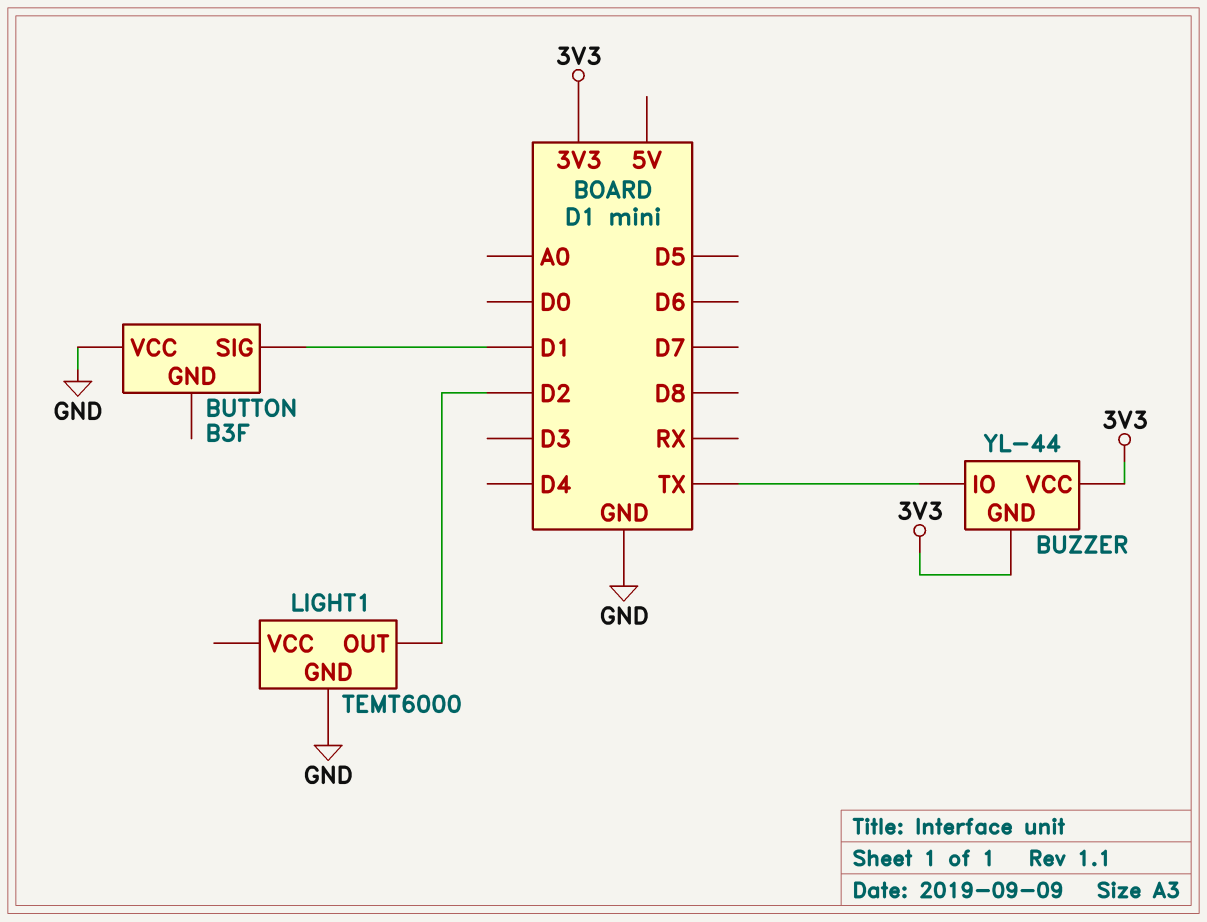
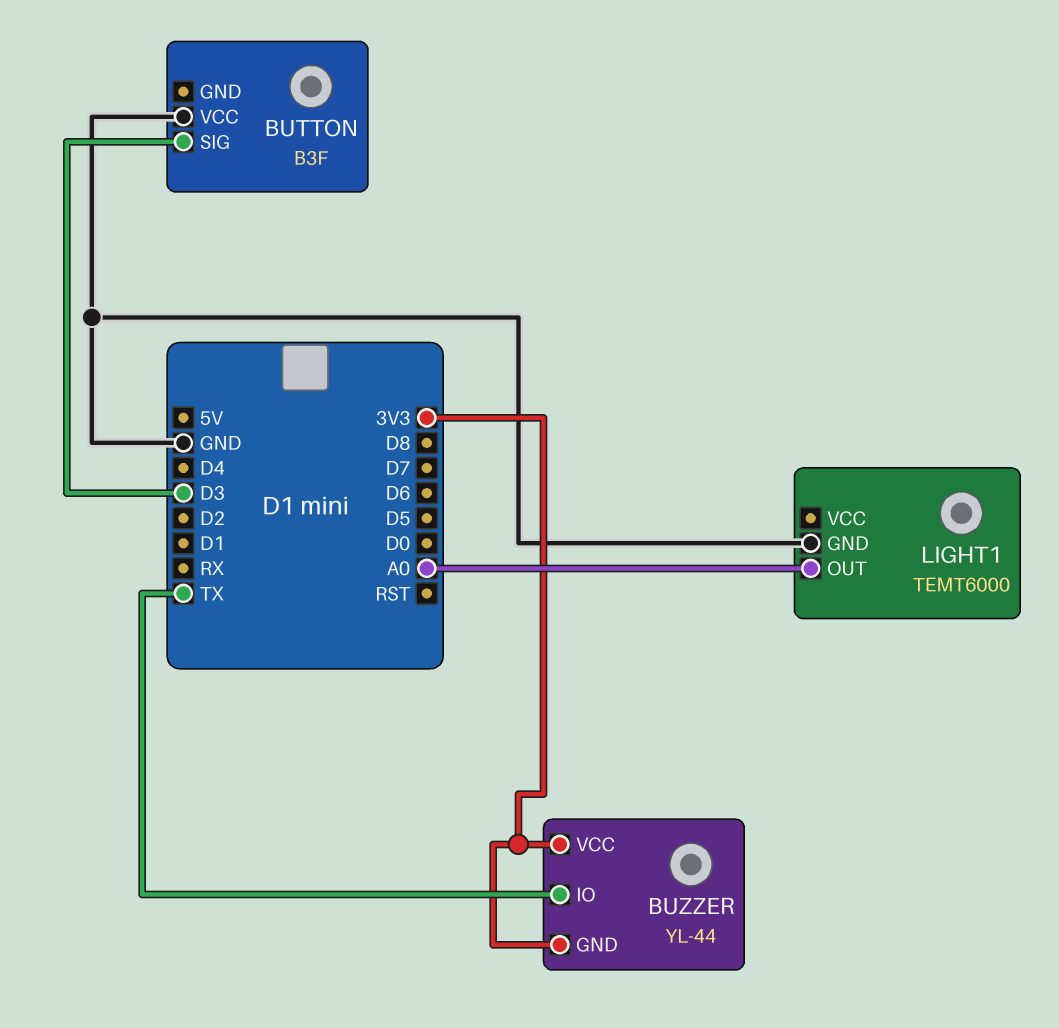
BUTTON pin SIG: D1 -> D3
LIGHT1 pin OUT: D2 -> A0

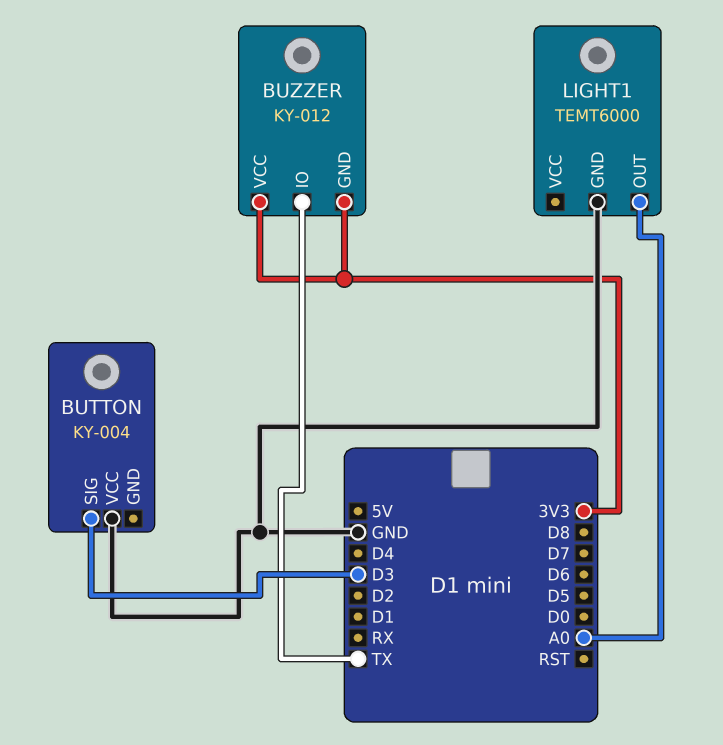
BUTTON: B3F -> KY-004
BUZZER: YL-44 -> KY-012

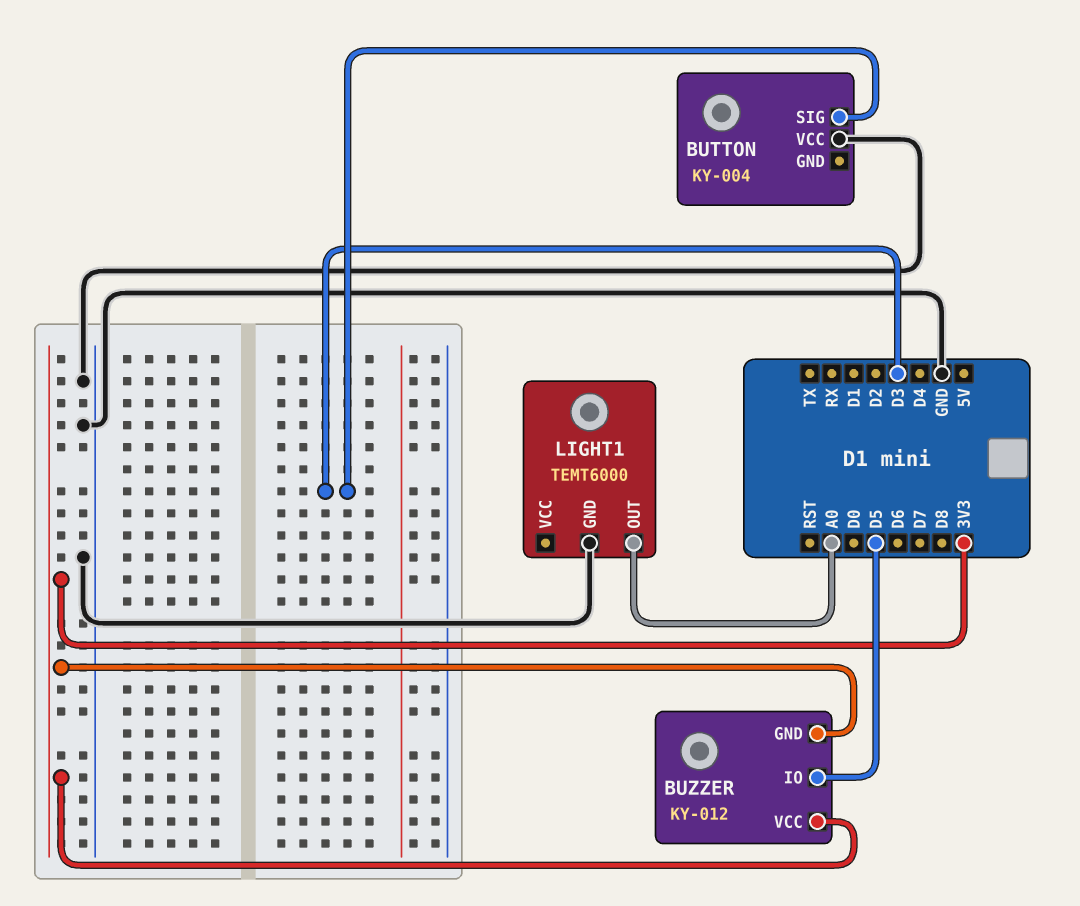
BUZZER pin IO: TX -> D5

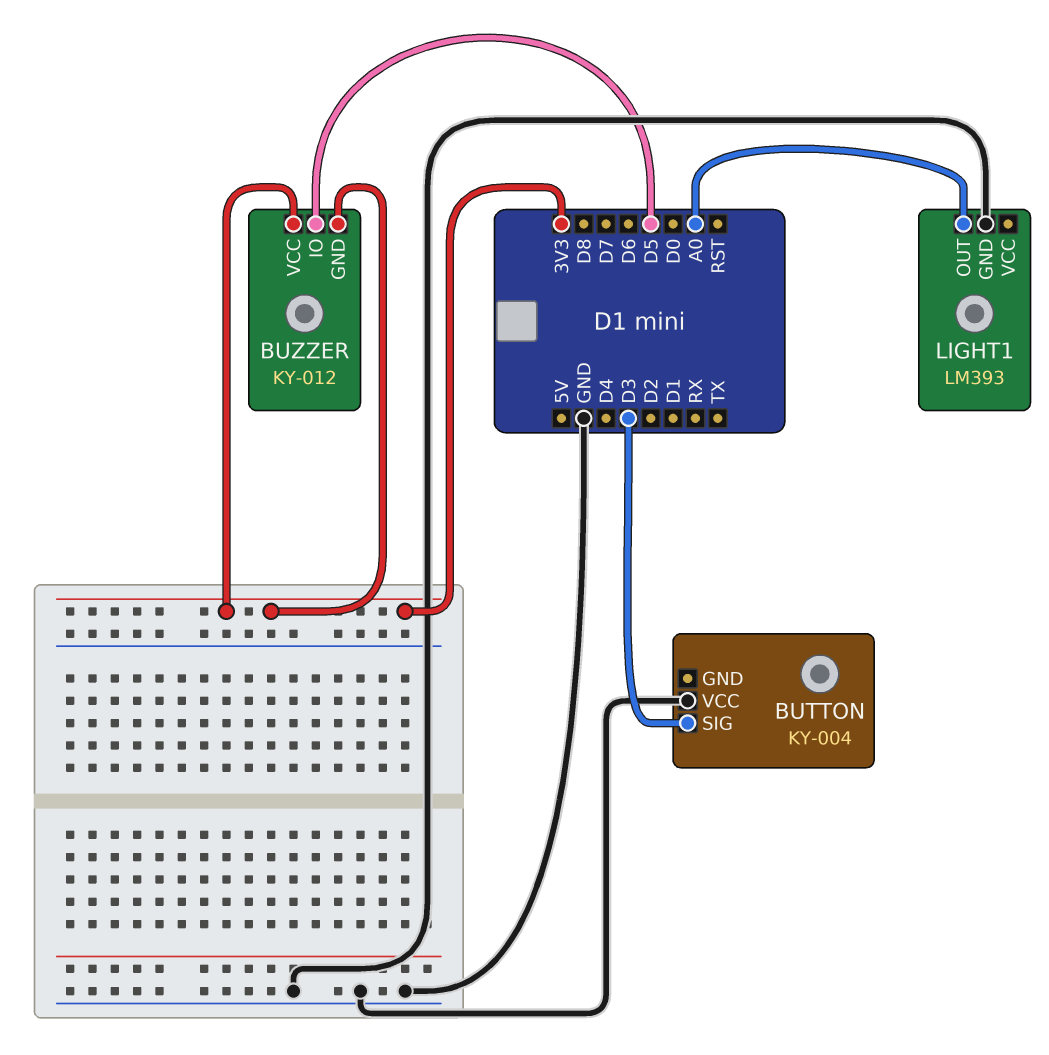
LIGHT1: TEMT6000 -> LM393

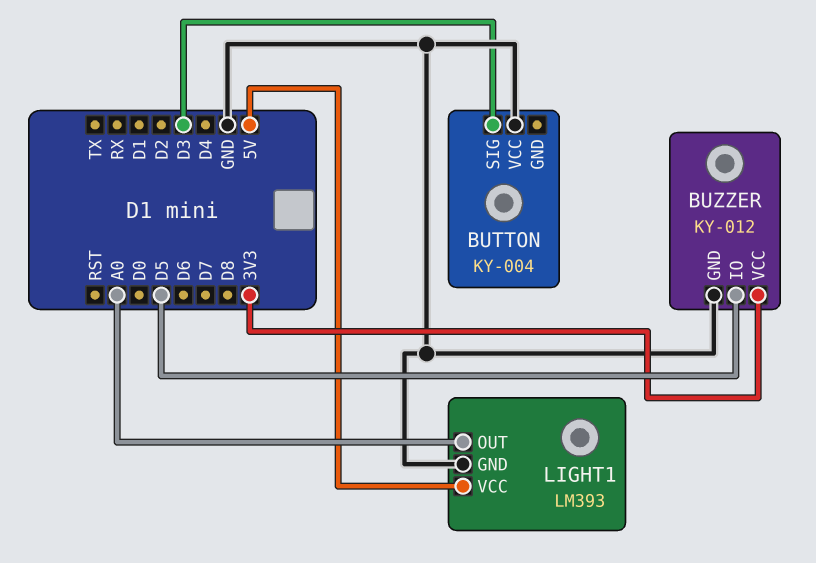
BUZZER pin GND: 3V3 -> GND
LIGHT1 pin VCC: none -> 5V

